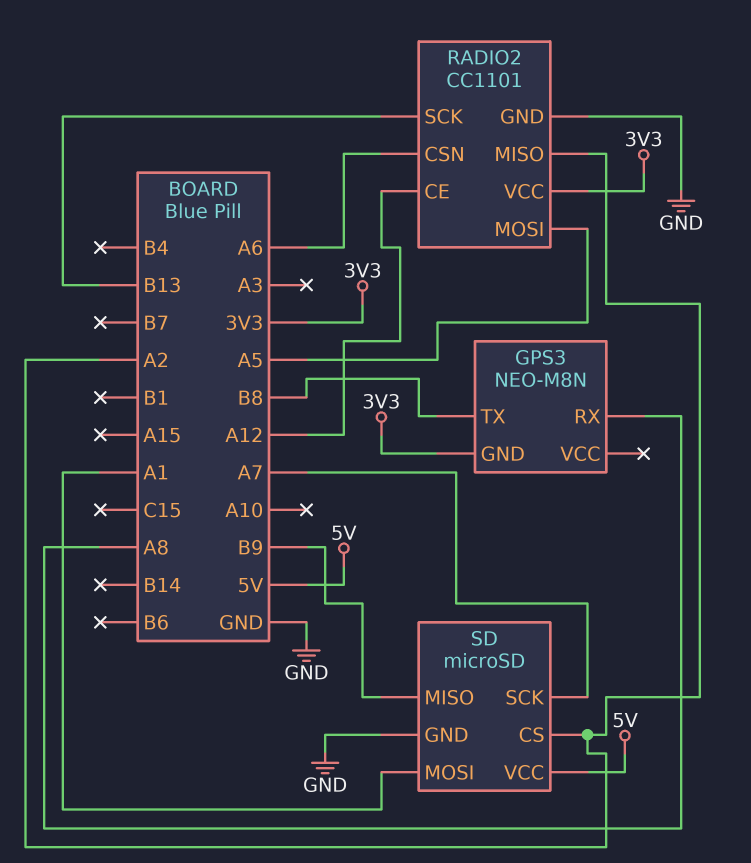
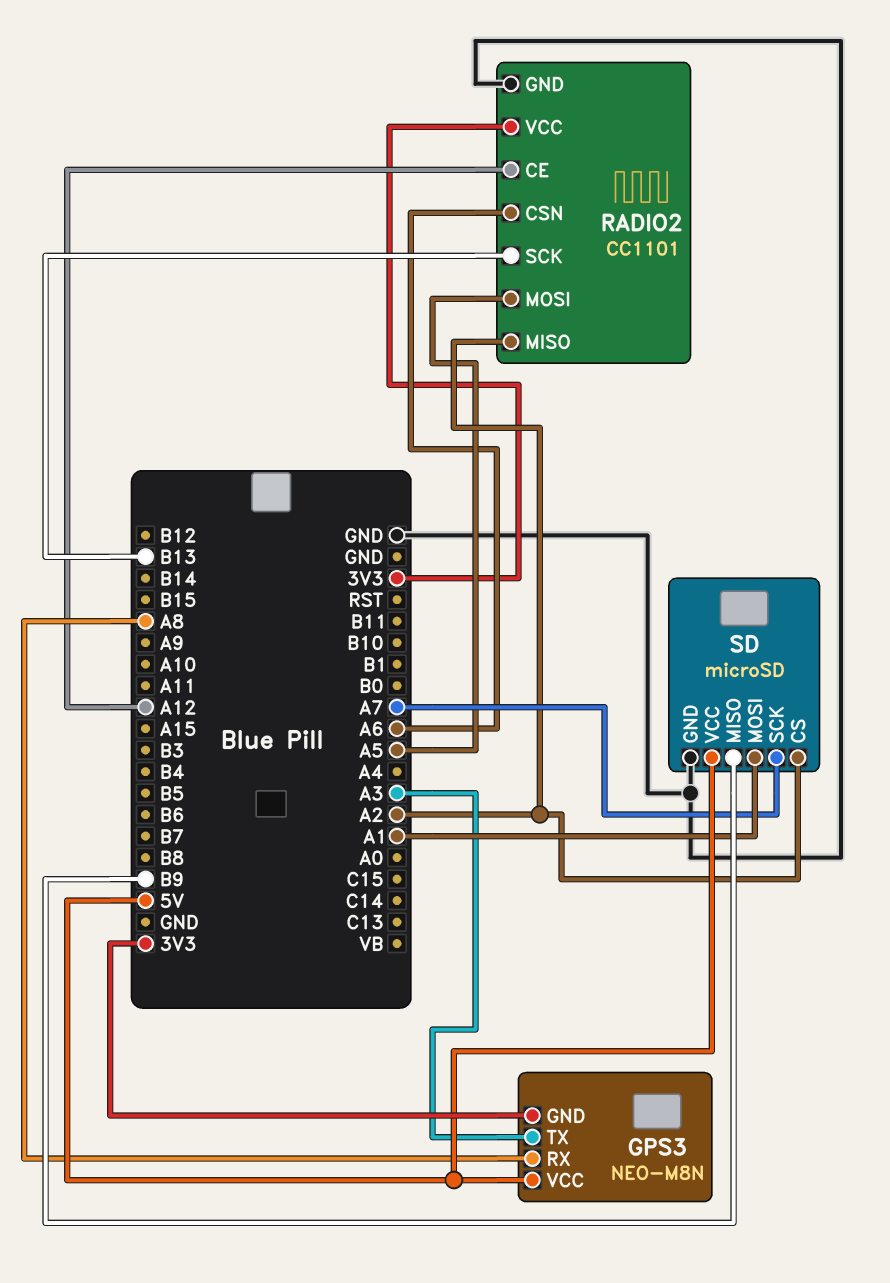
GPS3 pin TX: B8 -> A3
GPS3 pin VCC: none -> 5V

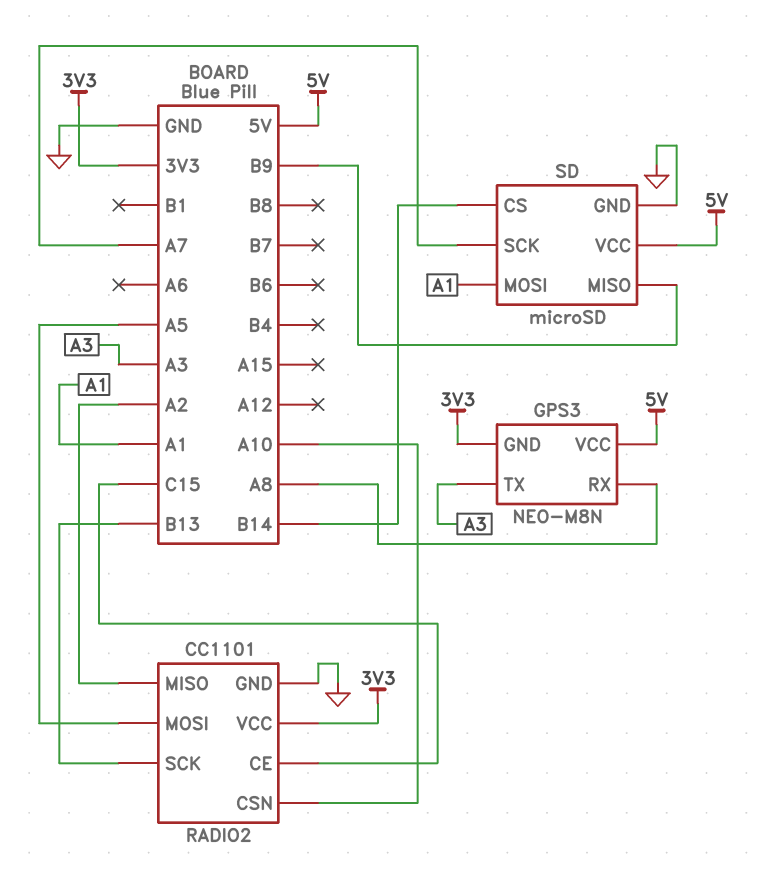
RADIO2 pin CE: A12 -> C15
RADIO2 pin CSN: A6 -> A10
SD pin CS: A2 -> B14

